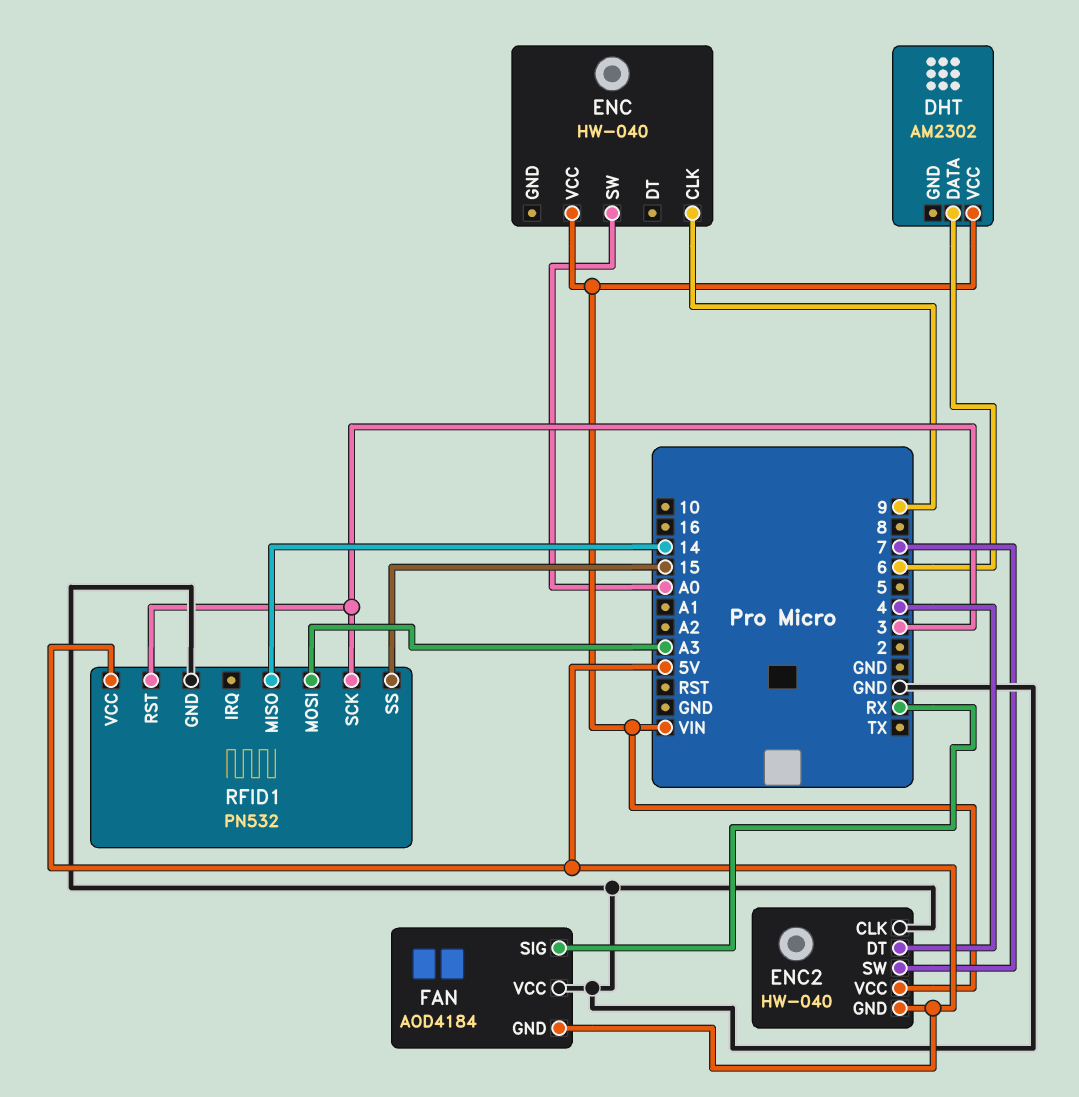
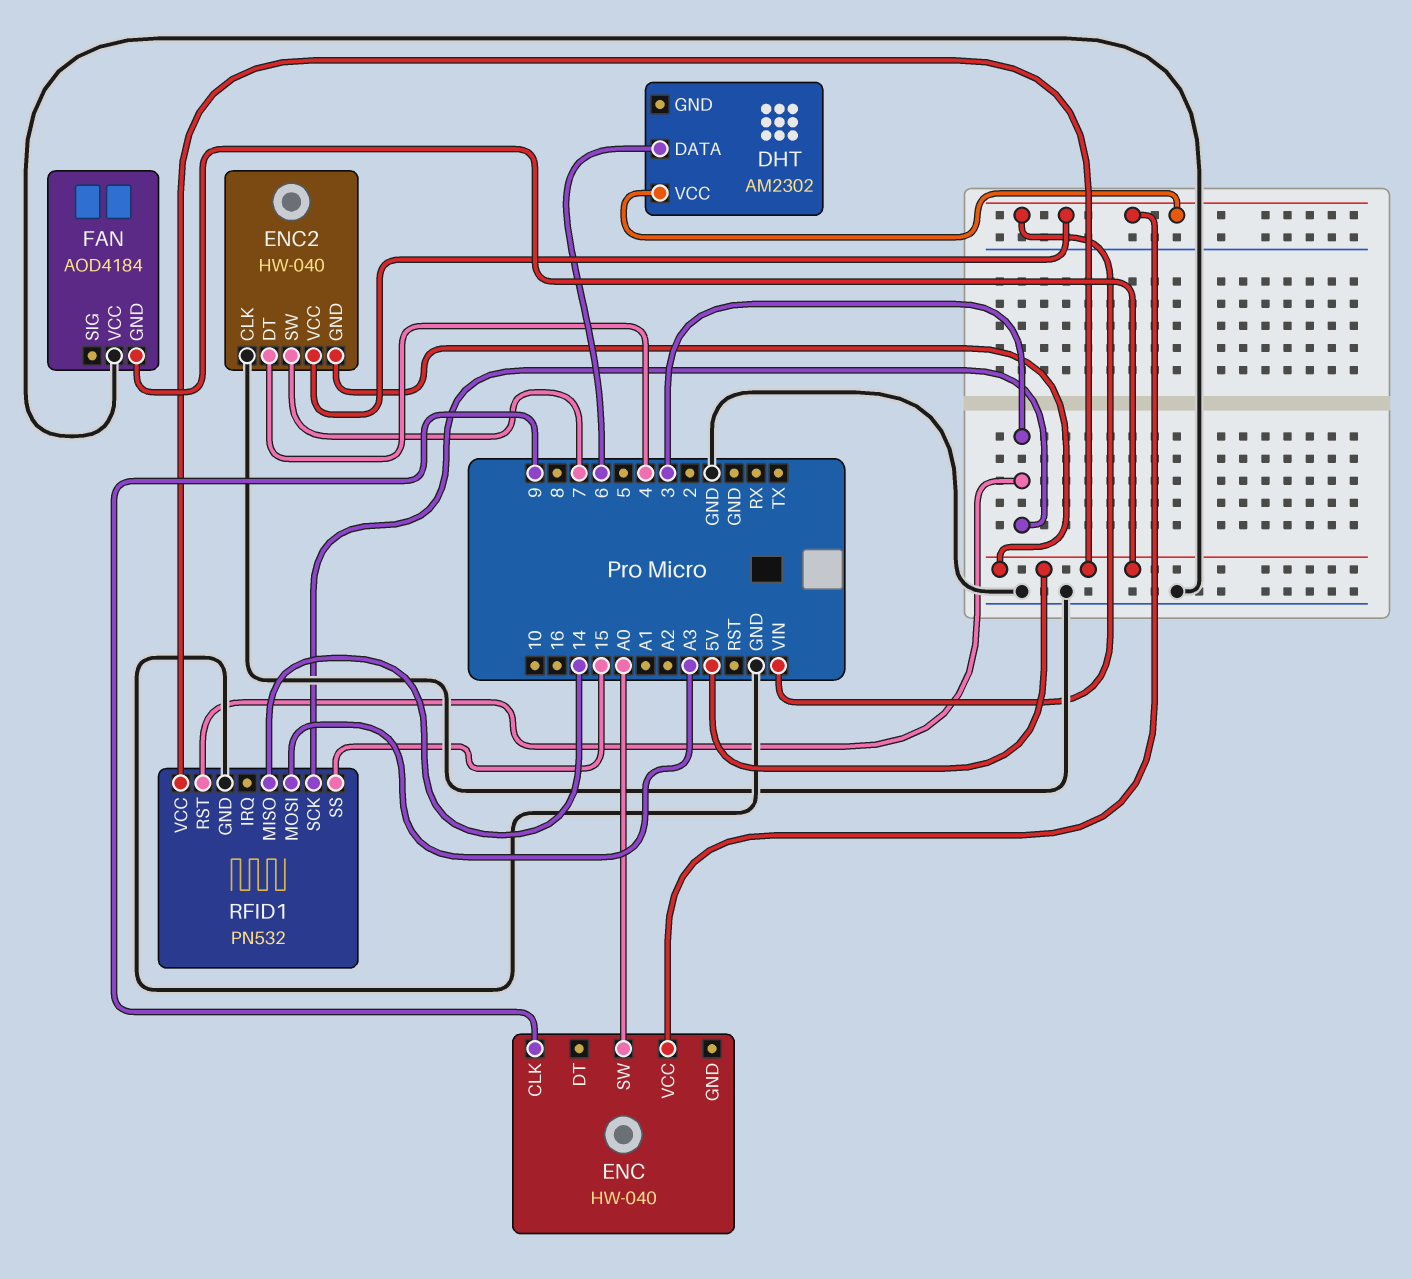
FAN pin SIG: RX -> none

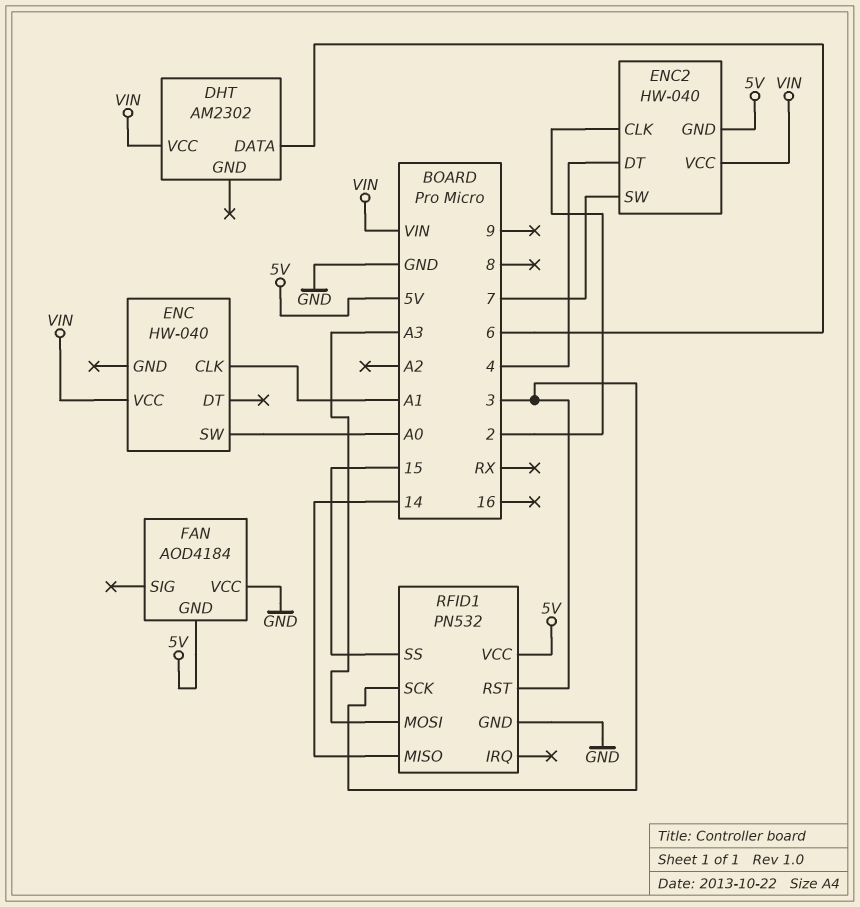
ENC pin CLK: 9 -> A1
ENC2 pin CLK: GND -> 2

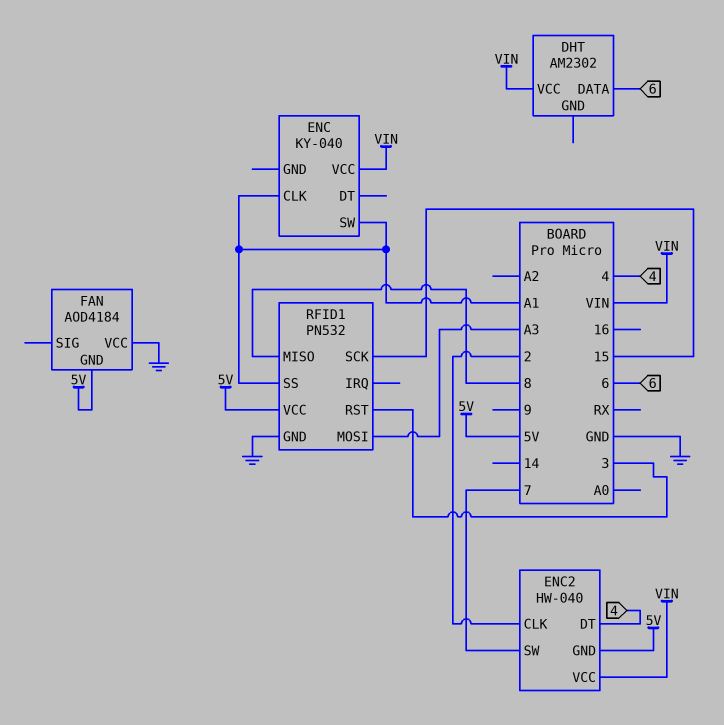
ENC: HW-040 -> KY-040
ENC pin SW: A0 -> A1
RFID1 pin MISO: 14 -> 8
RFID1 pin SCK: 3 -> 15
RFID1 pin SS: 15 -> A1

